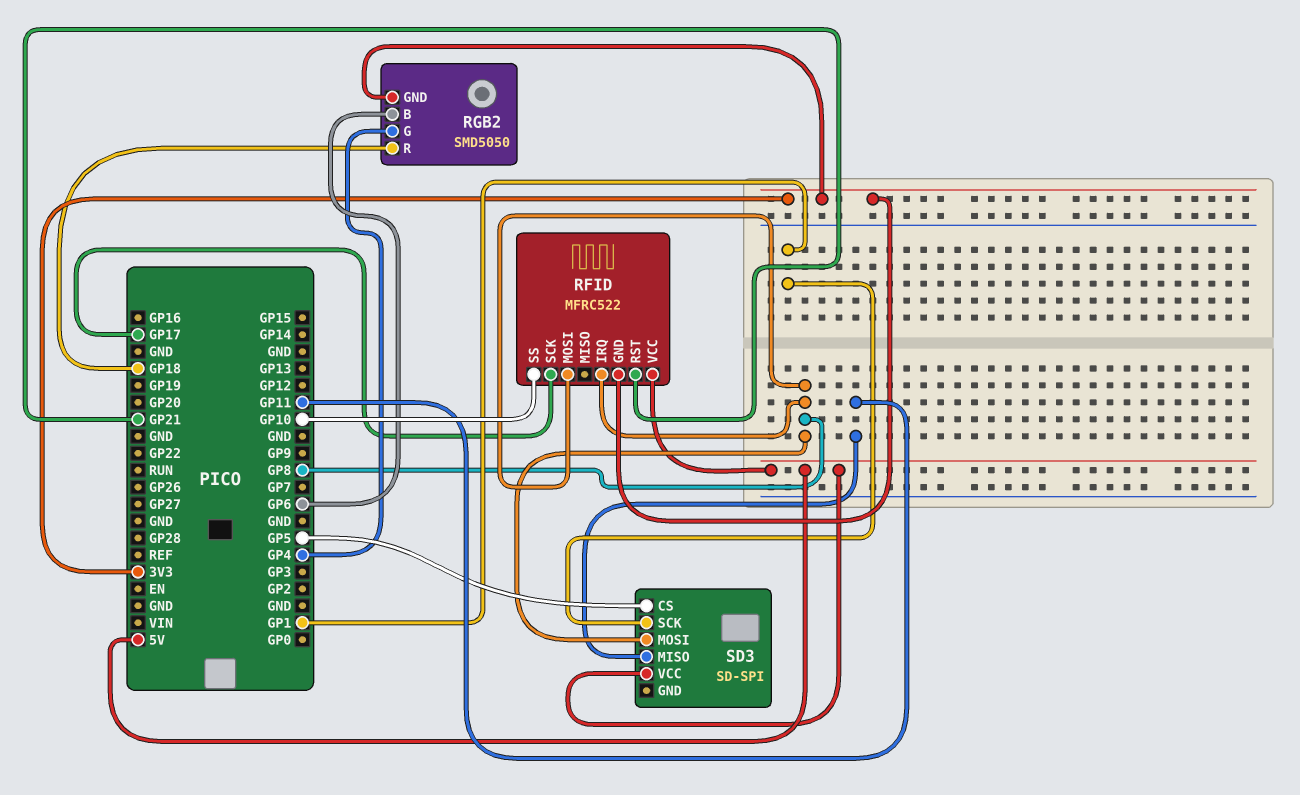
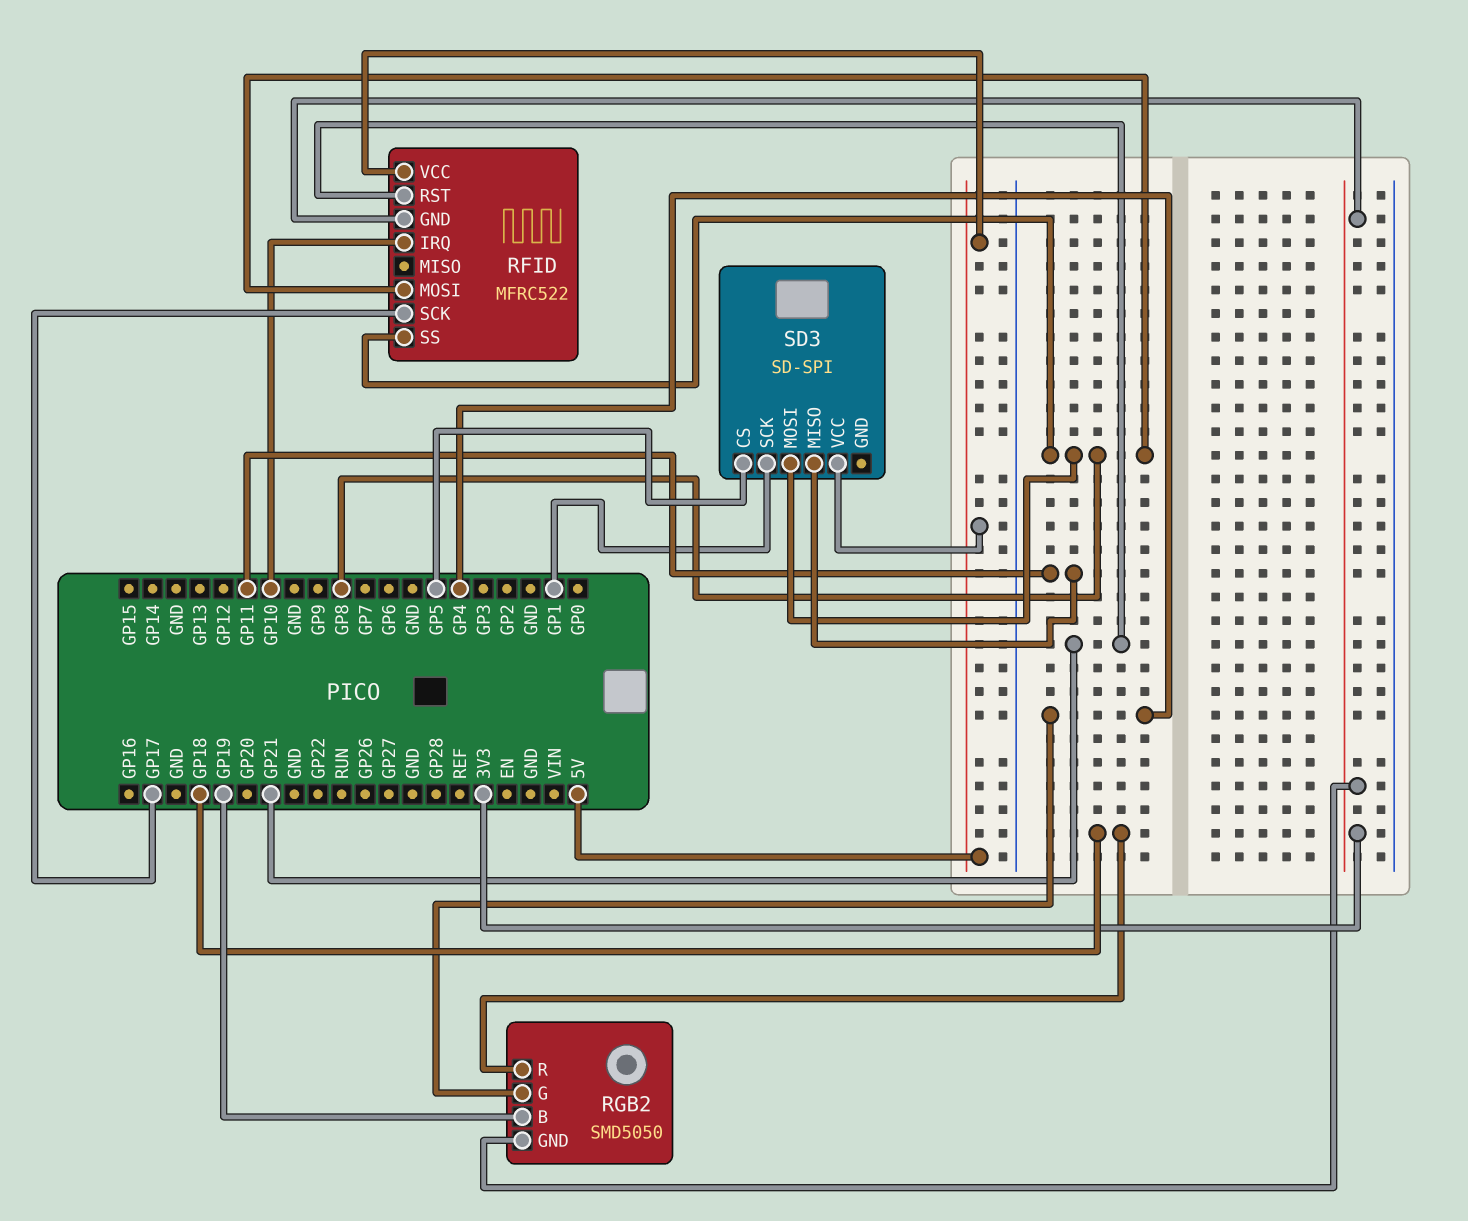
RFID pin IRQ: GP8 -> GP10
RFID pin SS: GP10 -> GP8
RGB2 pin B: GP6 -> GP19

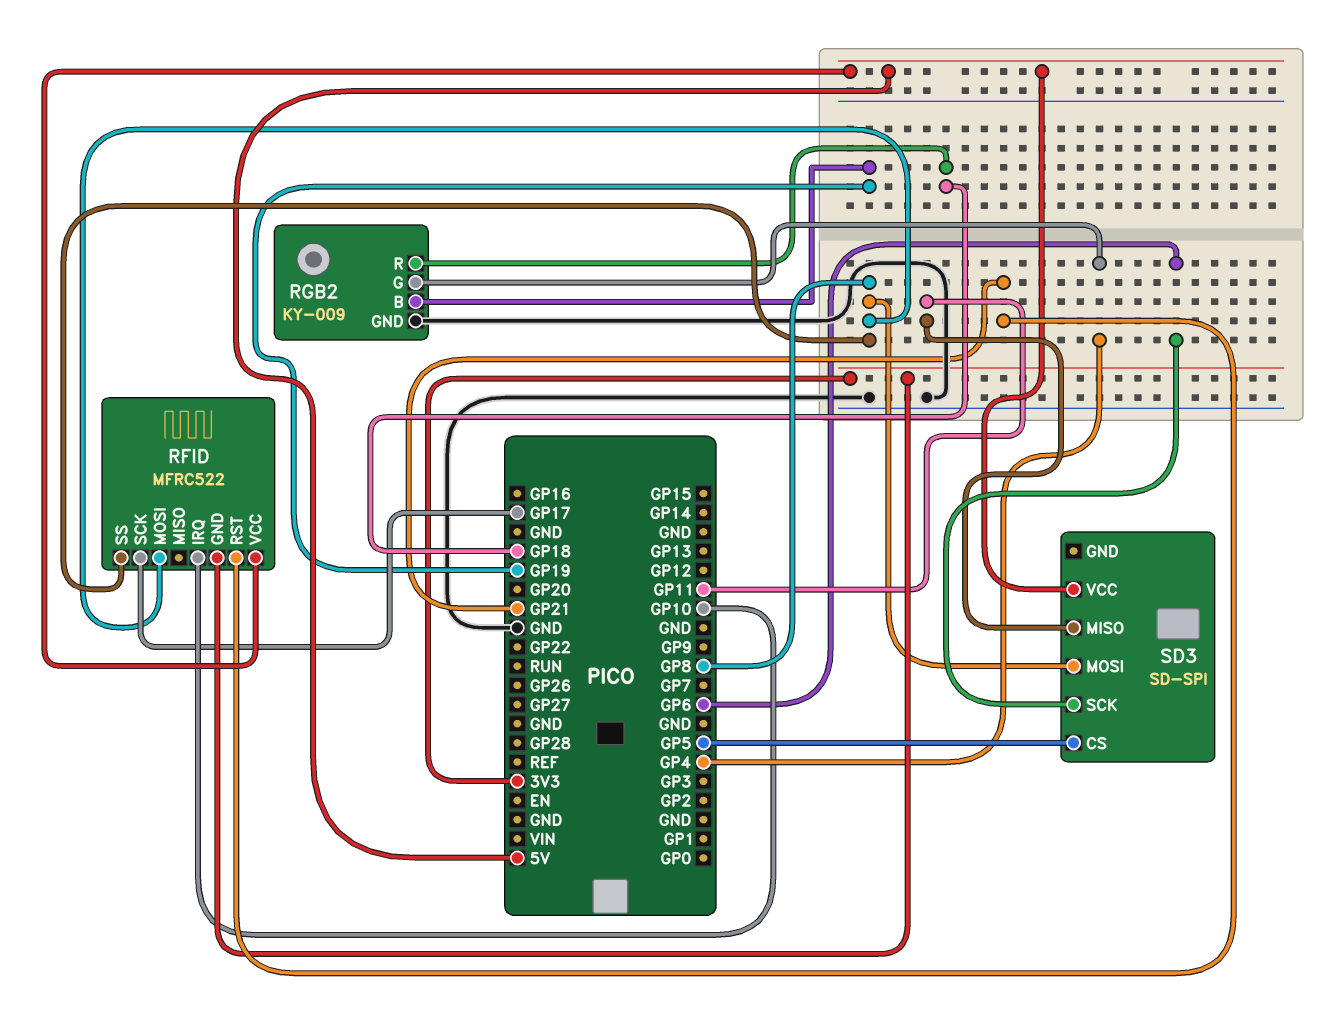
RGB2: SMD5050 -> KY-009
RGB2 pin GND: 3V3 -> GND
SD3 pin SCK: GP1 -> GP6

